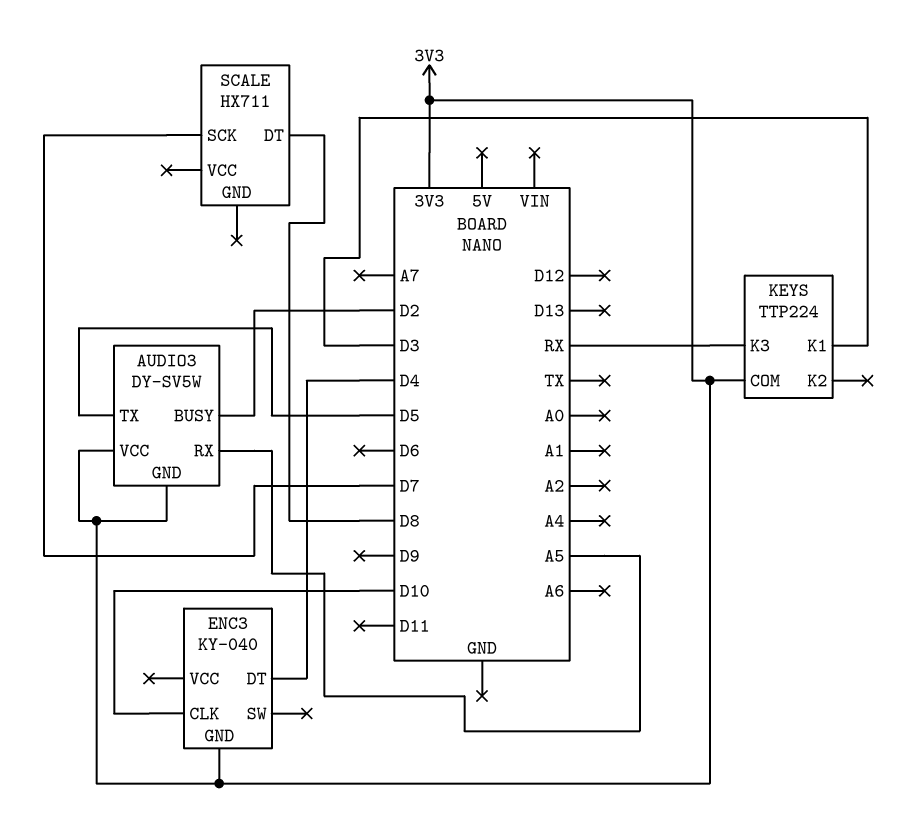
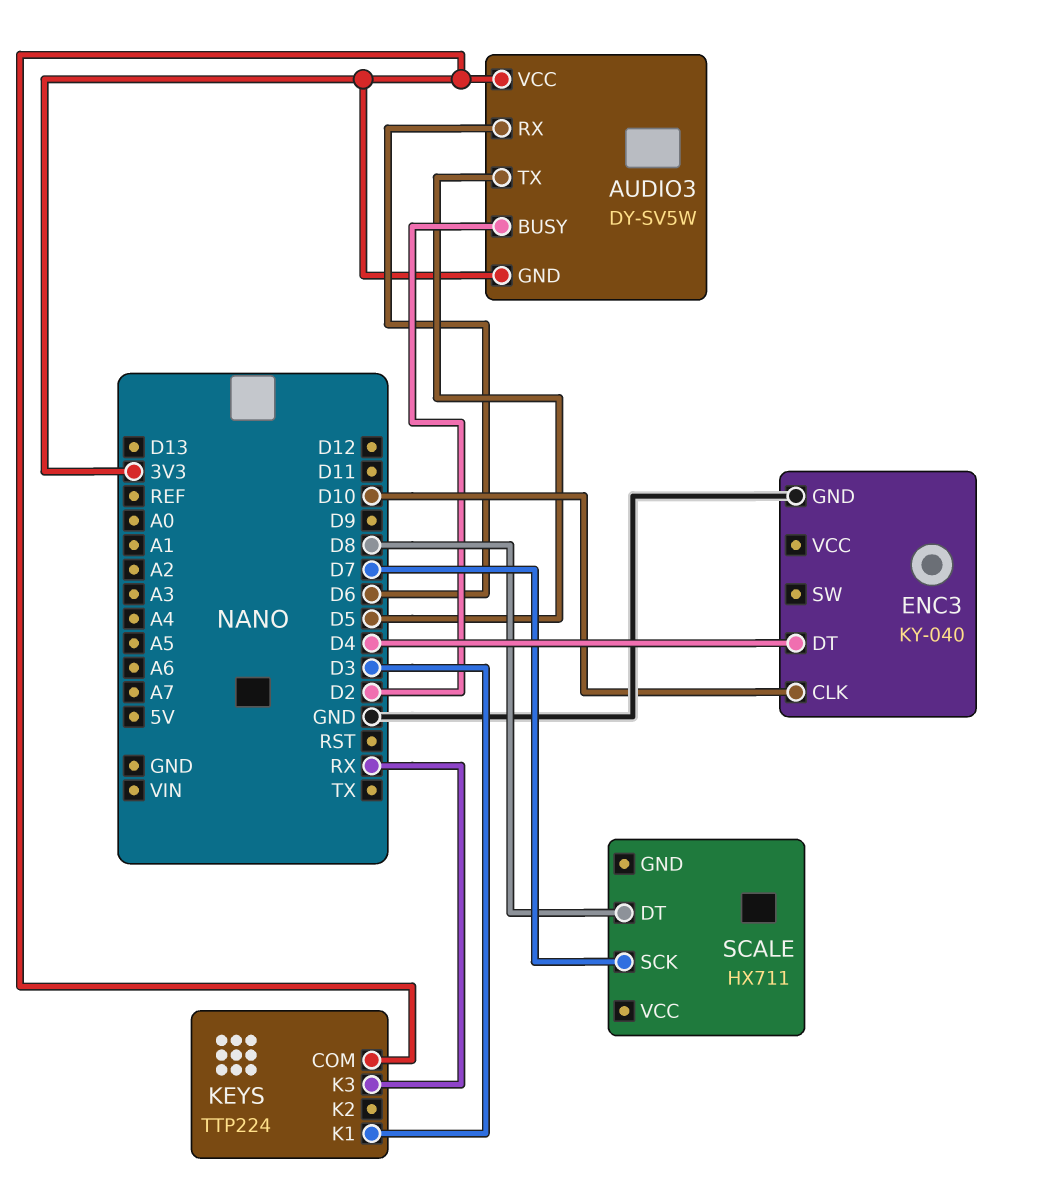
AUDIO3 pin RX: A5 -> D6
ENC3 pin GND: 3V3 -> GND

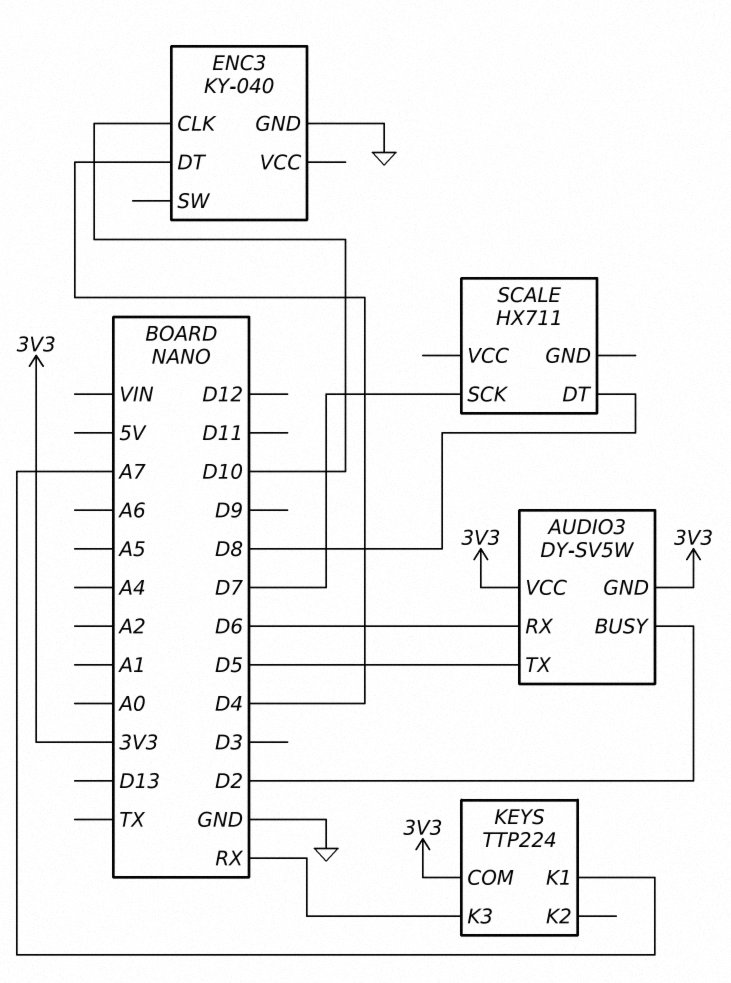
KEYS pin K1: D3 -> A7

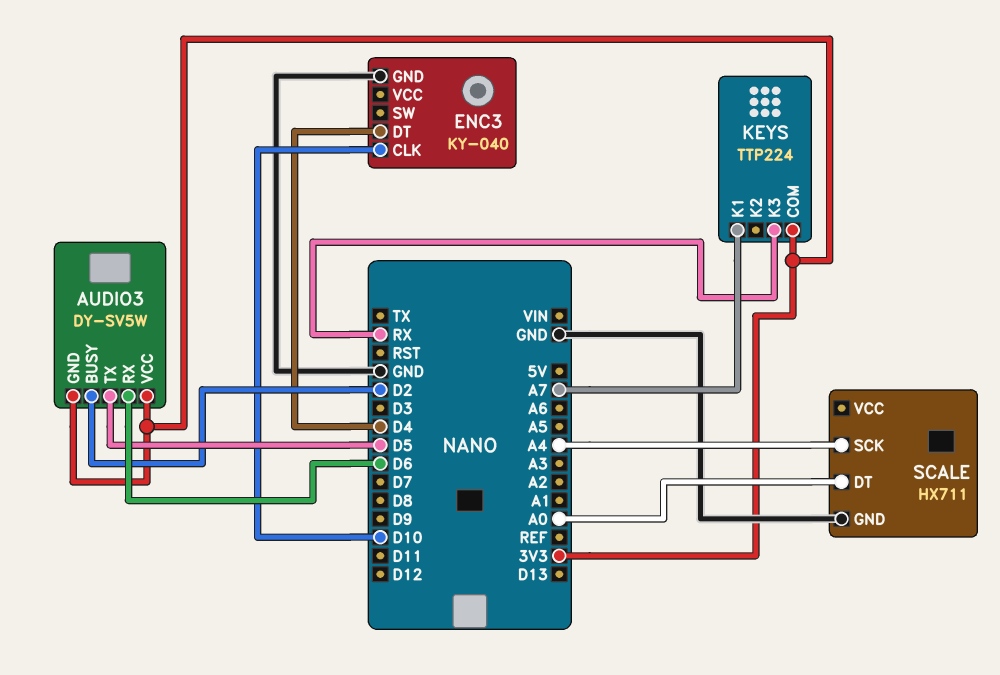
SCALE pin DT: D8 -> A0
SCALE pin GND: none -> GND
SCALE pin SCK: D7 -> A4

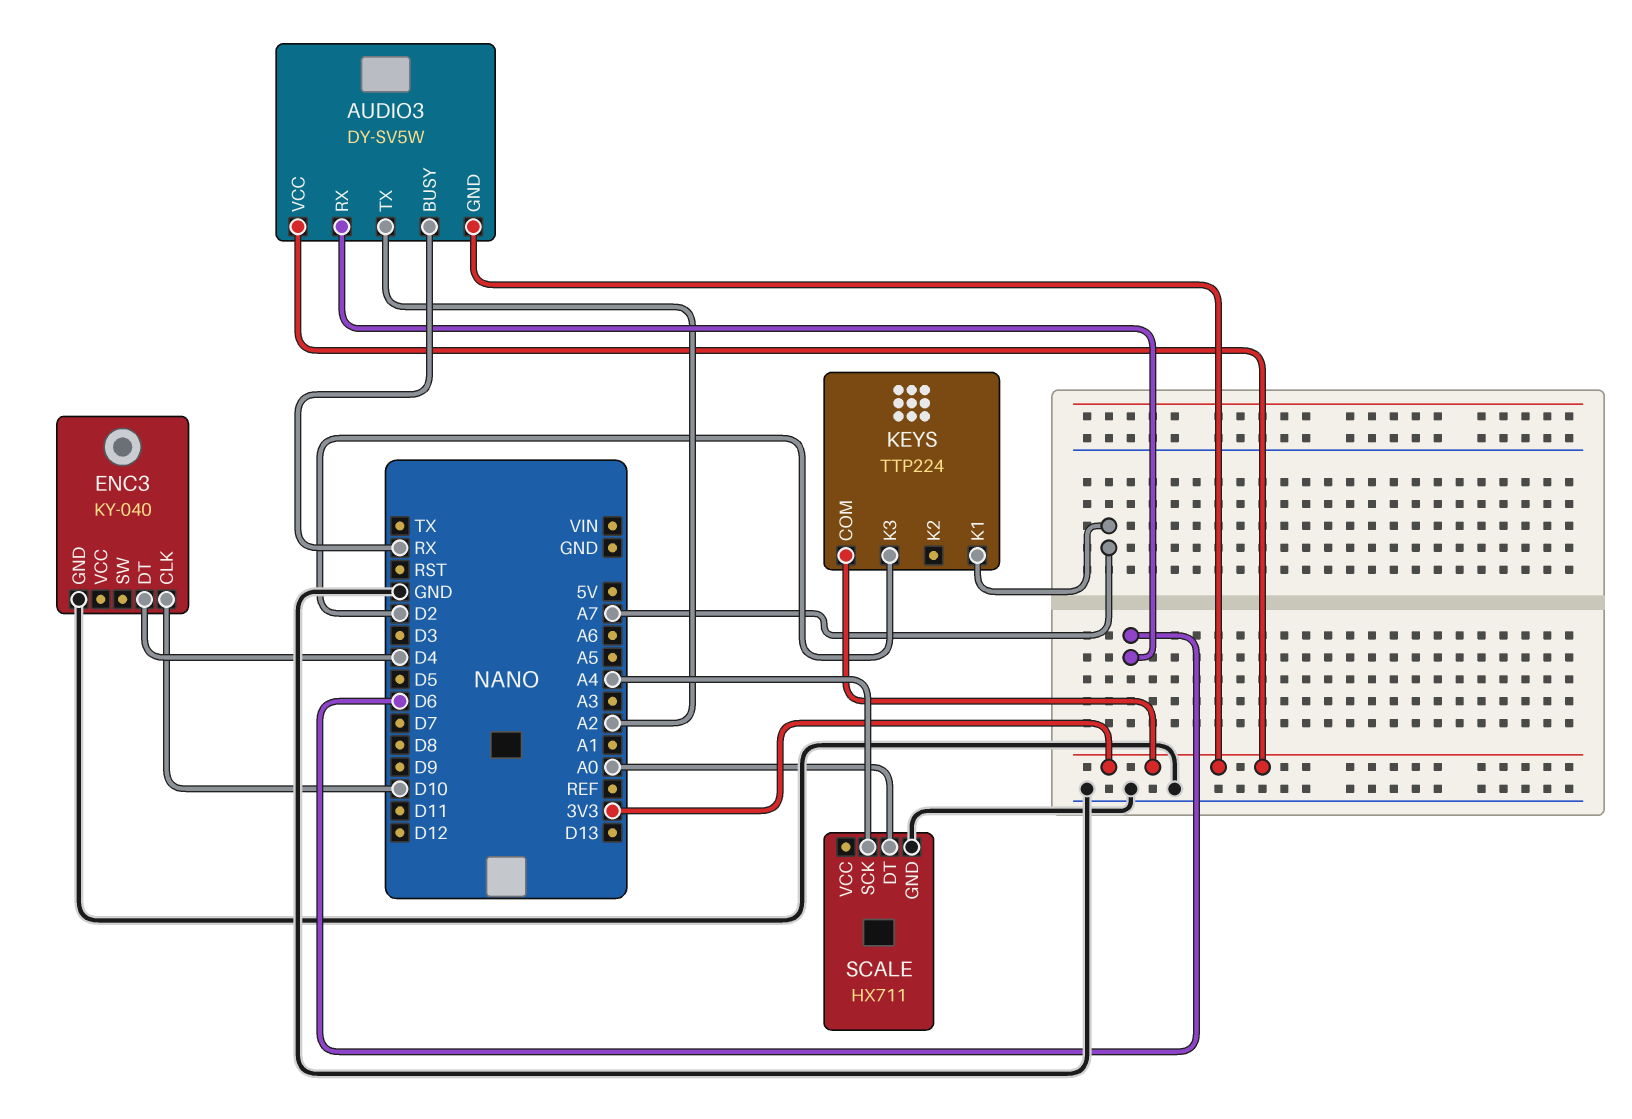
AUDIO3 pin BUSY: D2 -> RX
AUDIO3 pin TX: D5 -> A2
KEYS pin K3: RX -> D2

